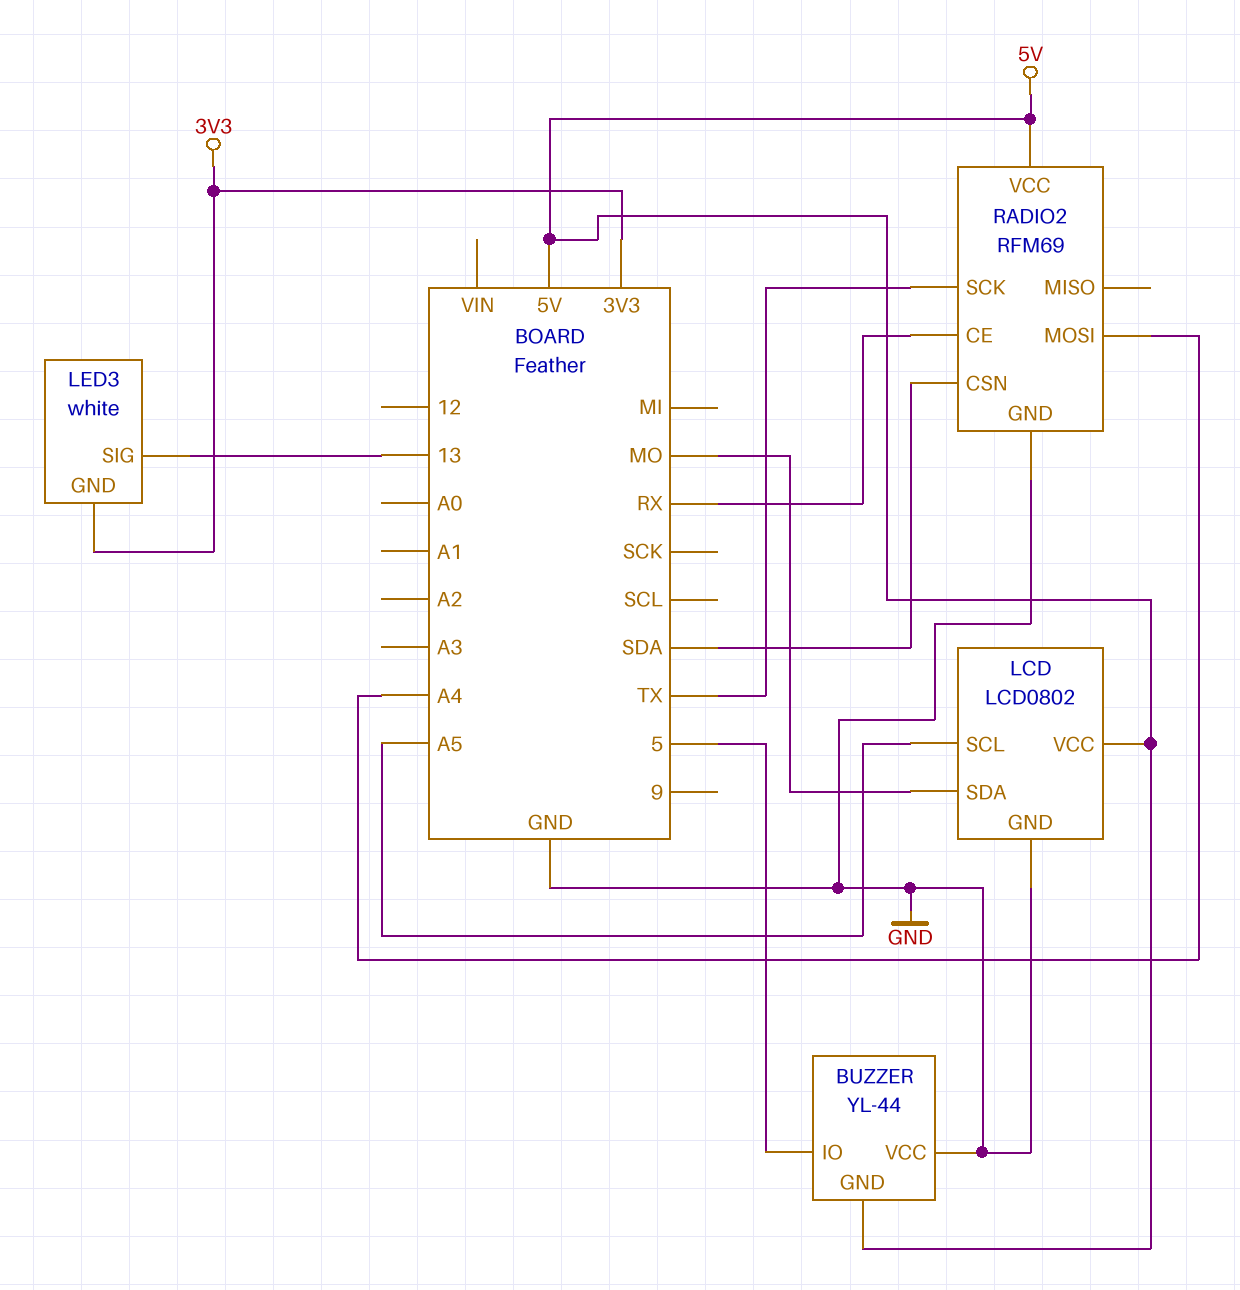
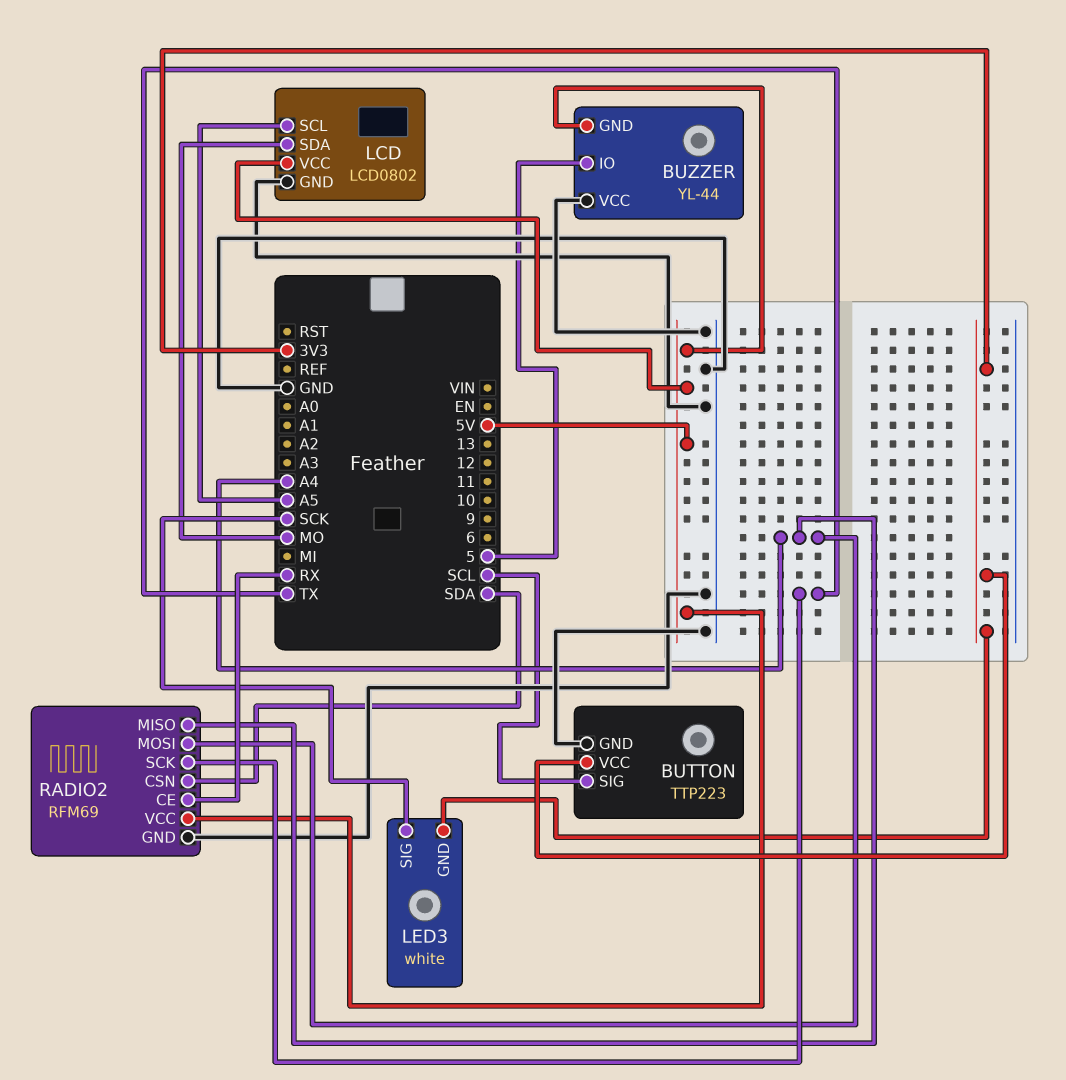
BUTTON: none -> TTP223
BUTTON pin GND: none -> GND
BUTTON pin SIG: none -> SCL
BUTTON pin VCC: none -> 3V3
LED3 pin SIG: 13 -> SCK
RADIO2 pin MISO: none -> A4

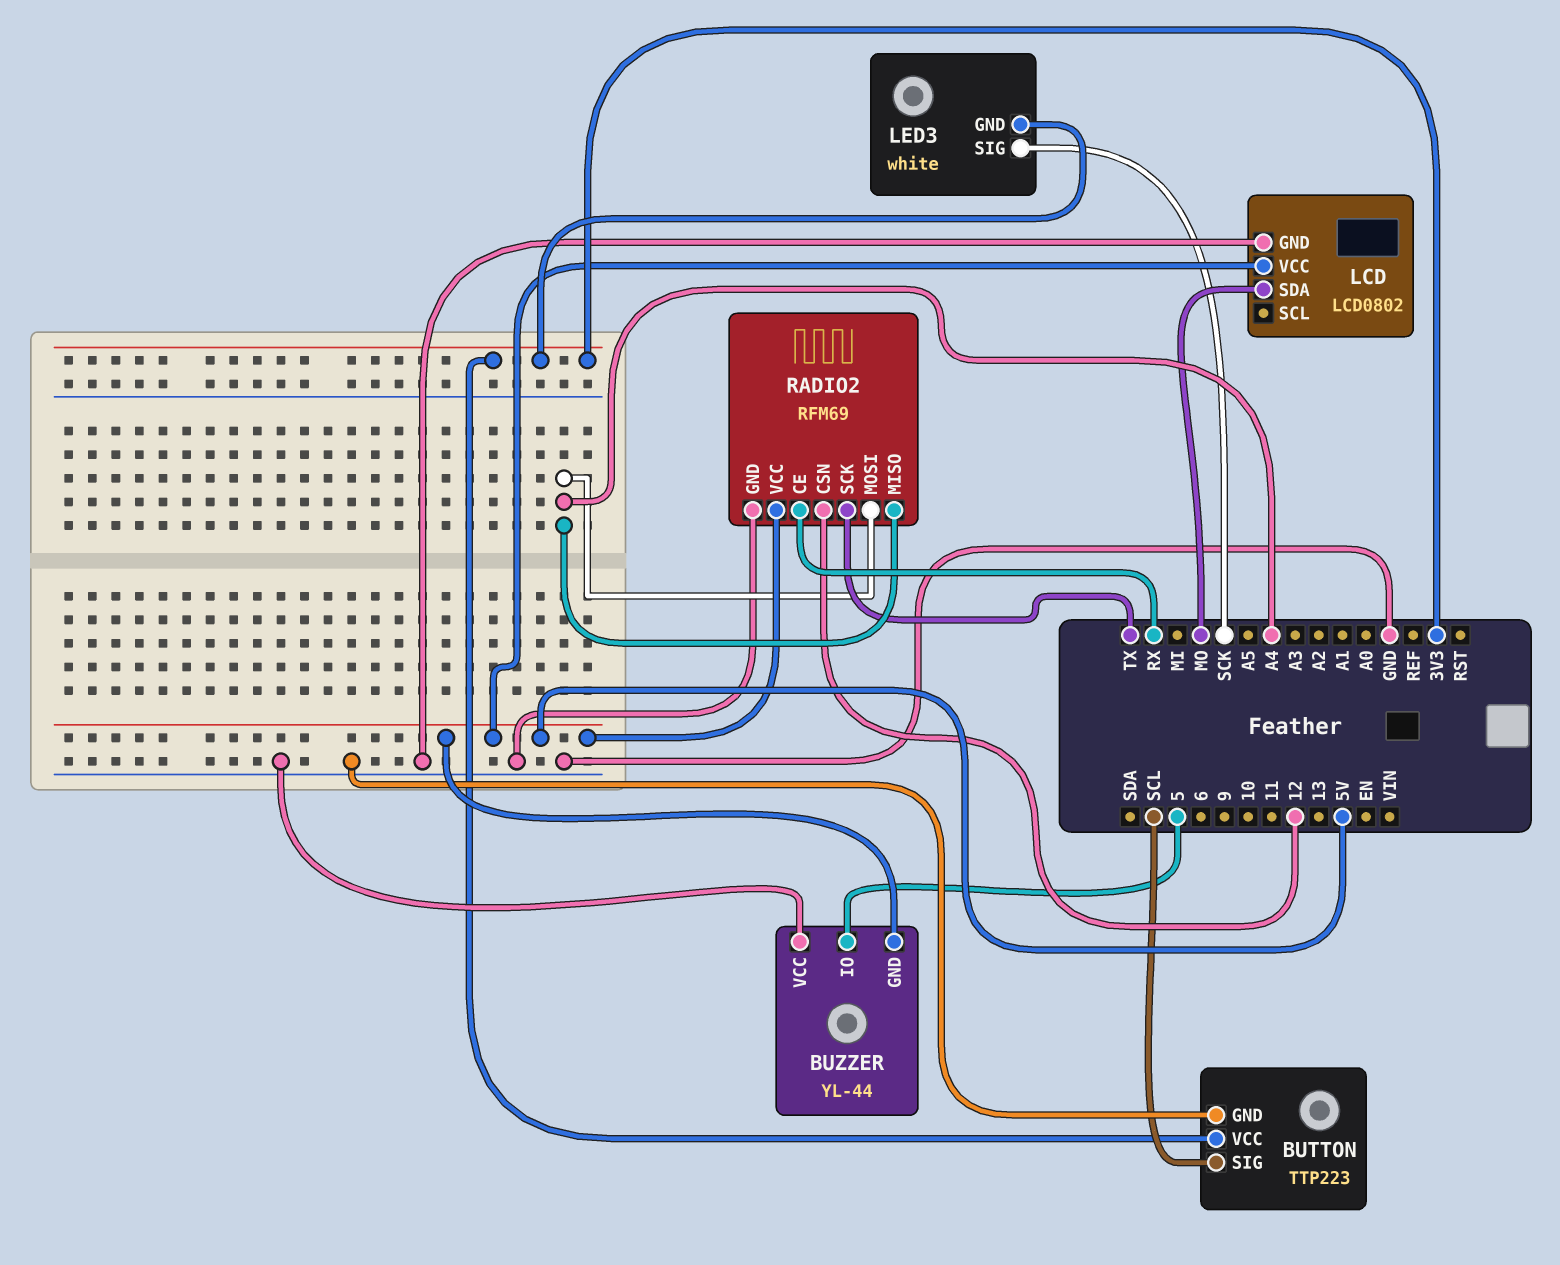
LCD pin SCL: A5 -> none
RADIO2 pin CSN: SDA -> 12

